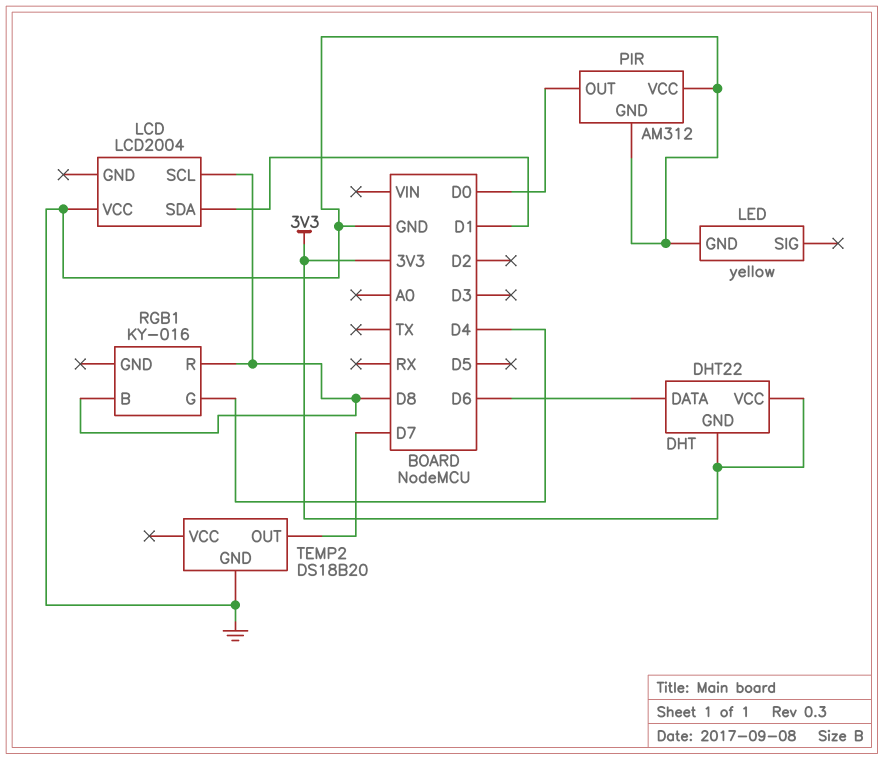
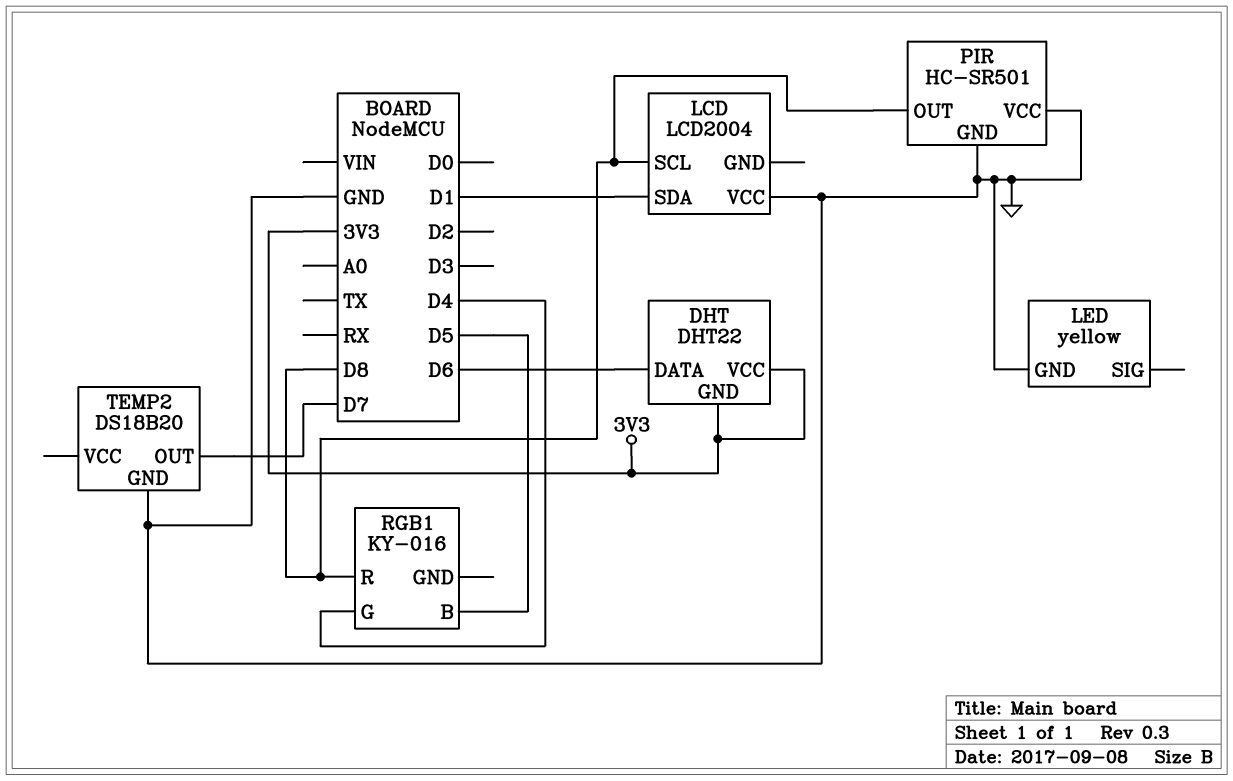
PIR: AM312 -> HC-SR501
PIR pin OUT: D0 -> D8
RGB1 pin B: D8 -> D5

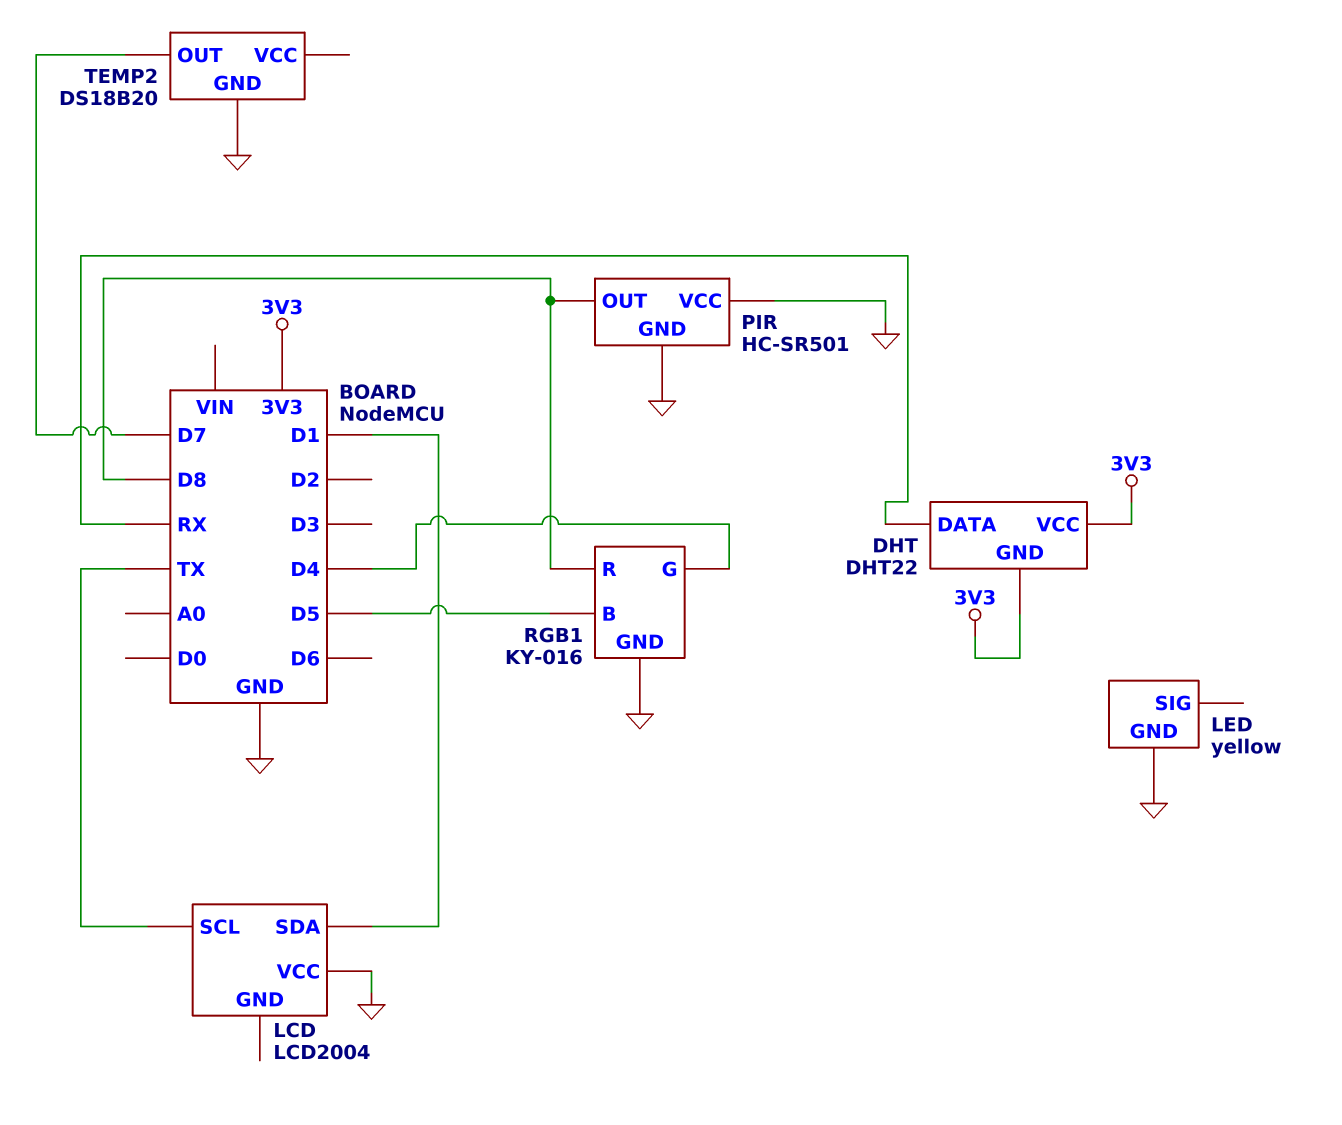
DHT pin DATA: D6 -> RX
LCD pin SCL: D8 -> TX
RGB1 pin GND: none -> GND

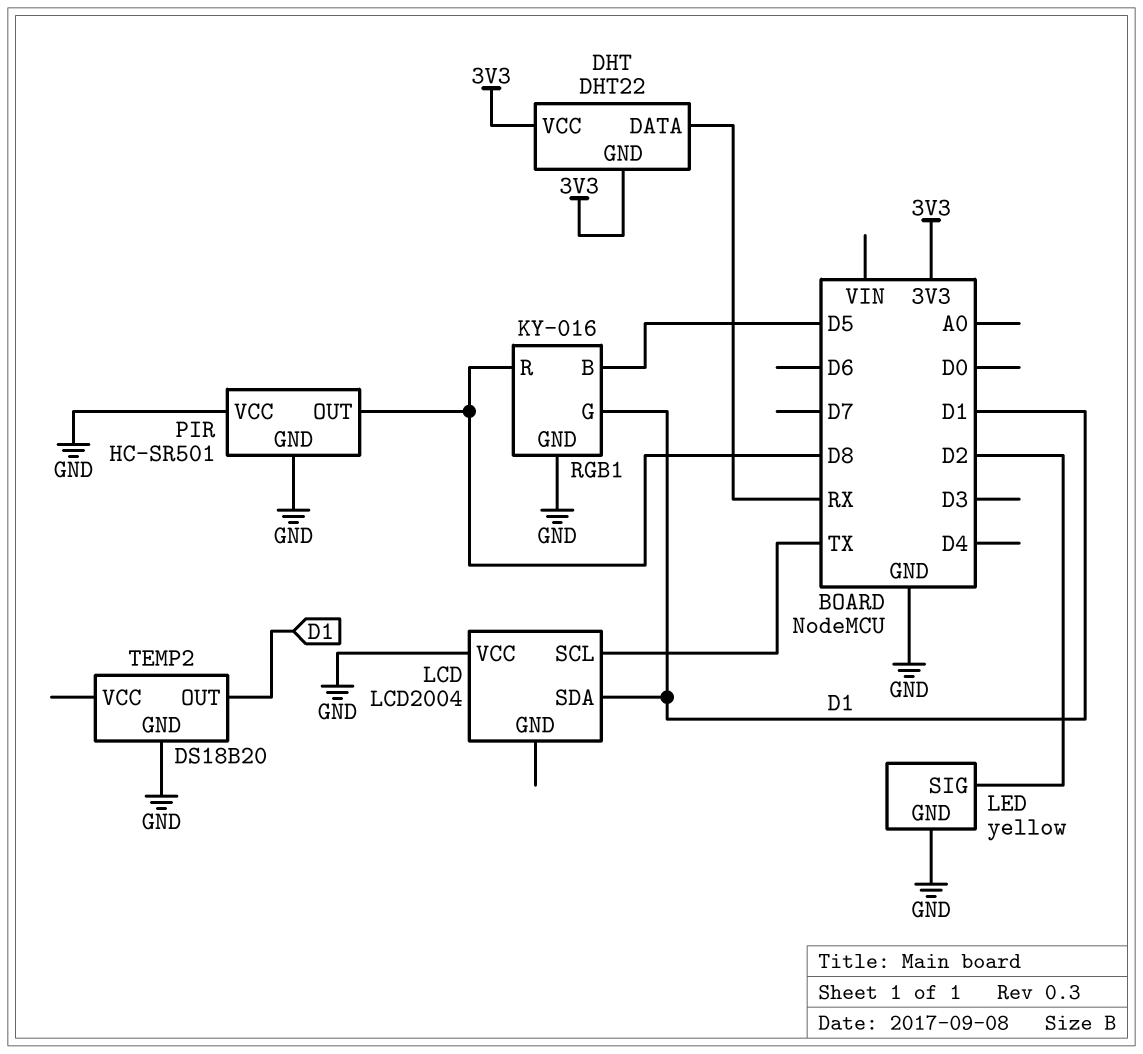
LED pin SIG: none -> D2
RGB1 pin G: D4 -> D1
TEMP2 pin OUT: D7 -> D1

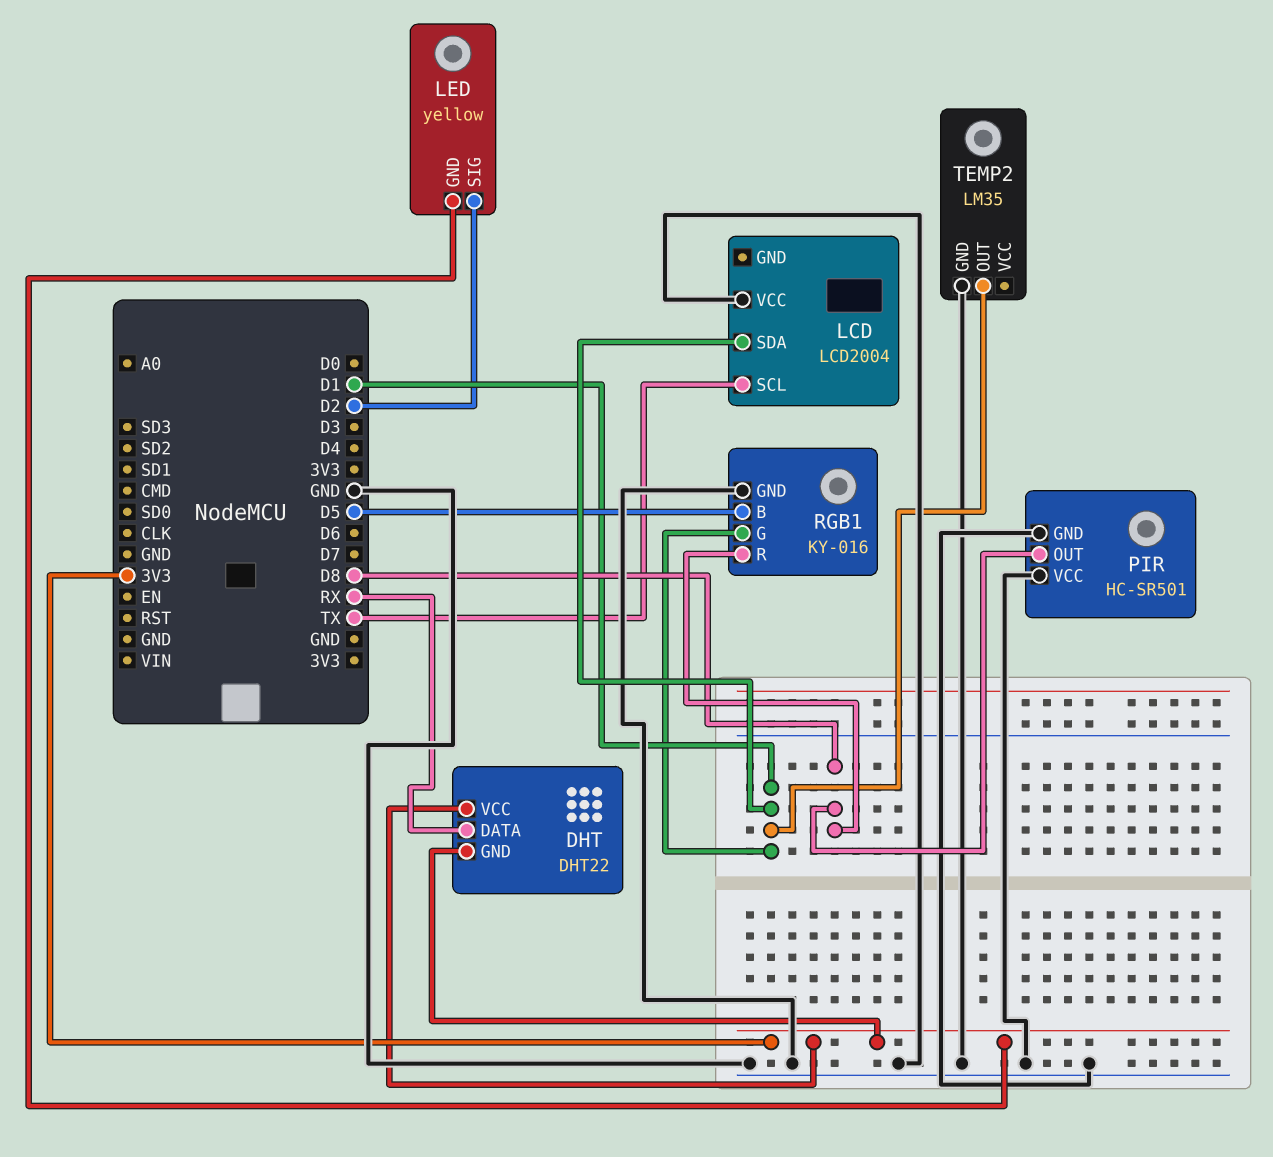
LED pin GND: GND -> 3V3
TEMP2: DS18B20 -> LM35

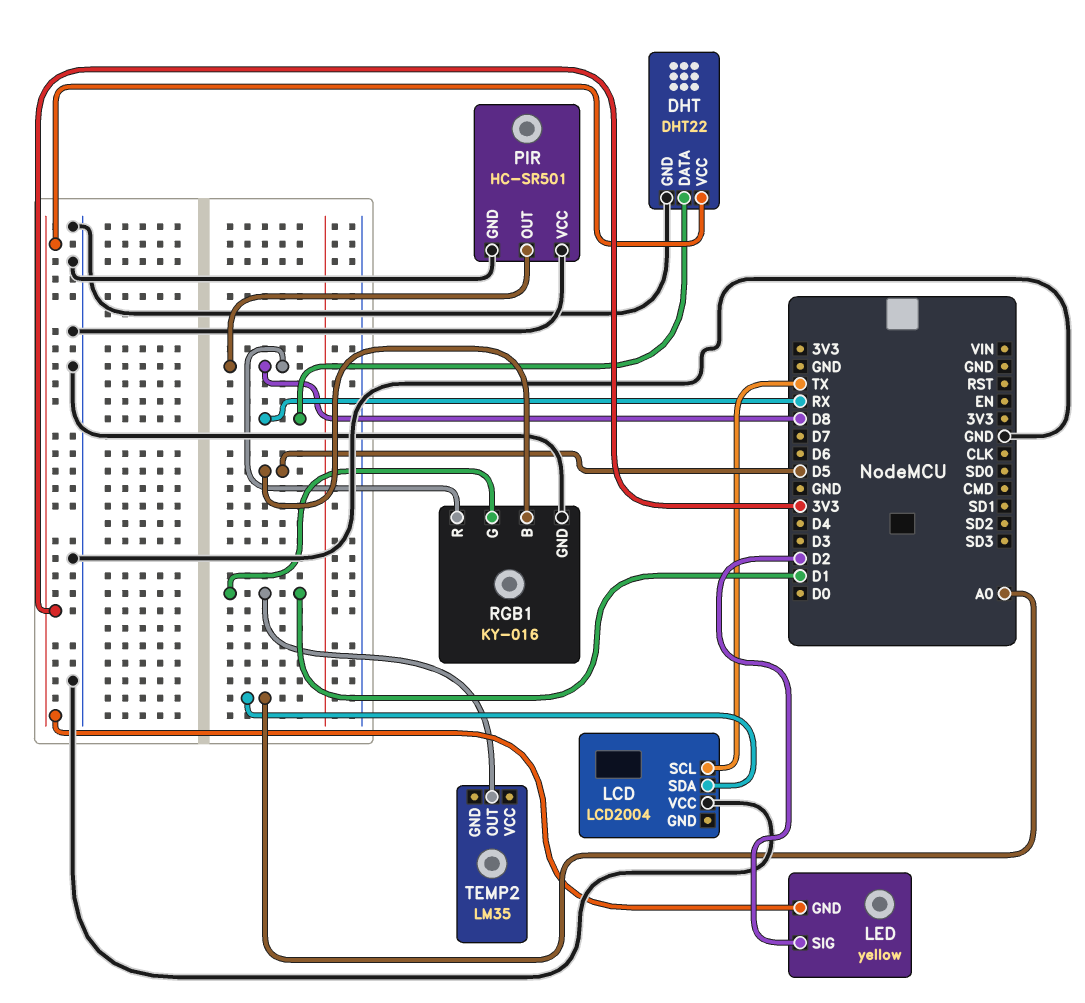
DHT pin GND: 3V3 -> GND
LCD pin SDA: D1 -> A0
TEMP2 pin GND: GND -> none

